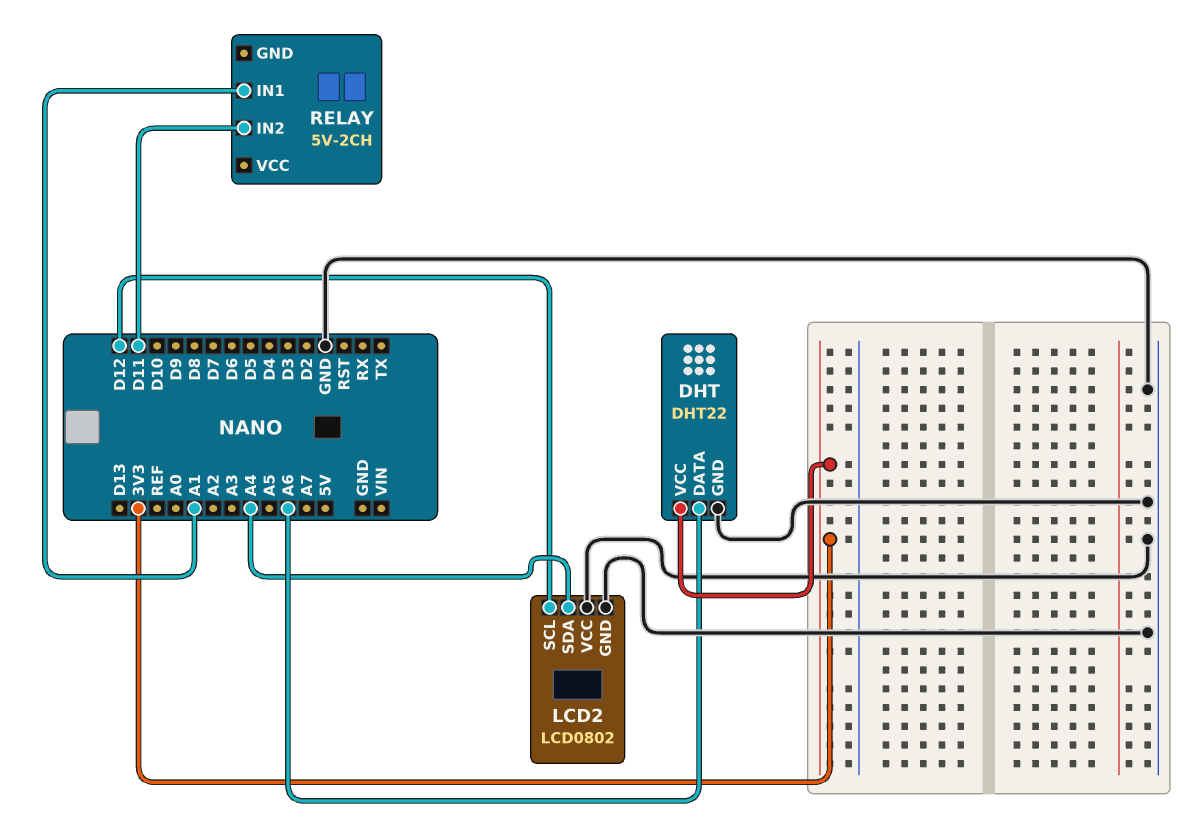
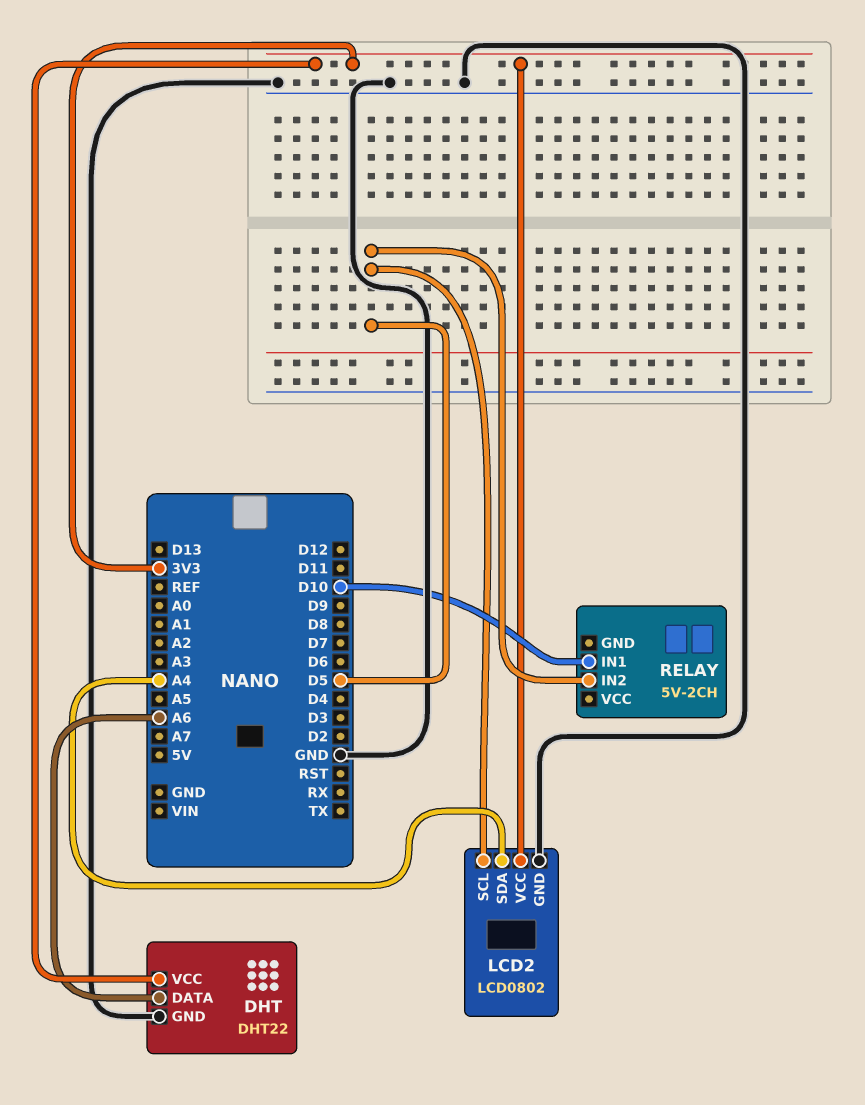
LCD2 pin SCL: D12 -> D5
LCD2 pin VCC: GND -> 3V3
RELAY pin IN1: A1 -> D10
RELAY pin IN2: D11 -> D5

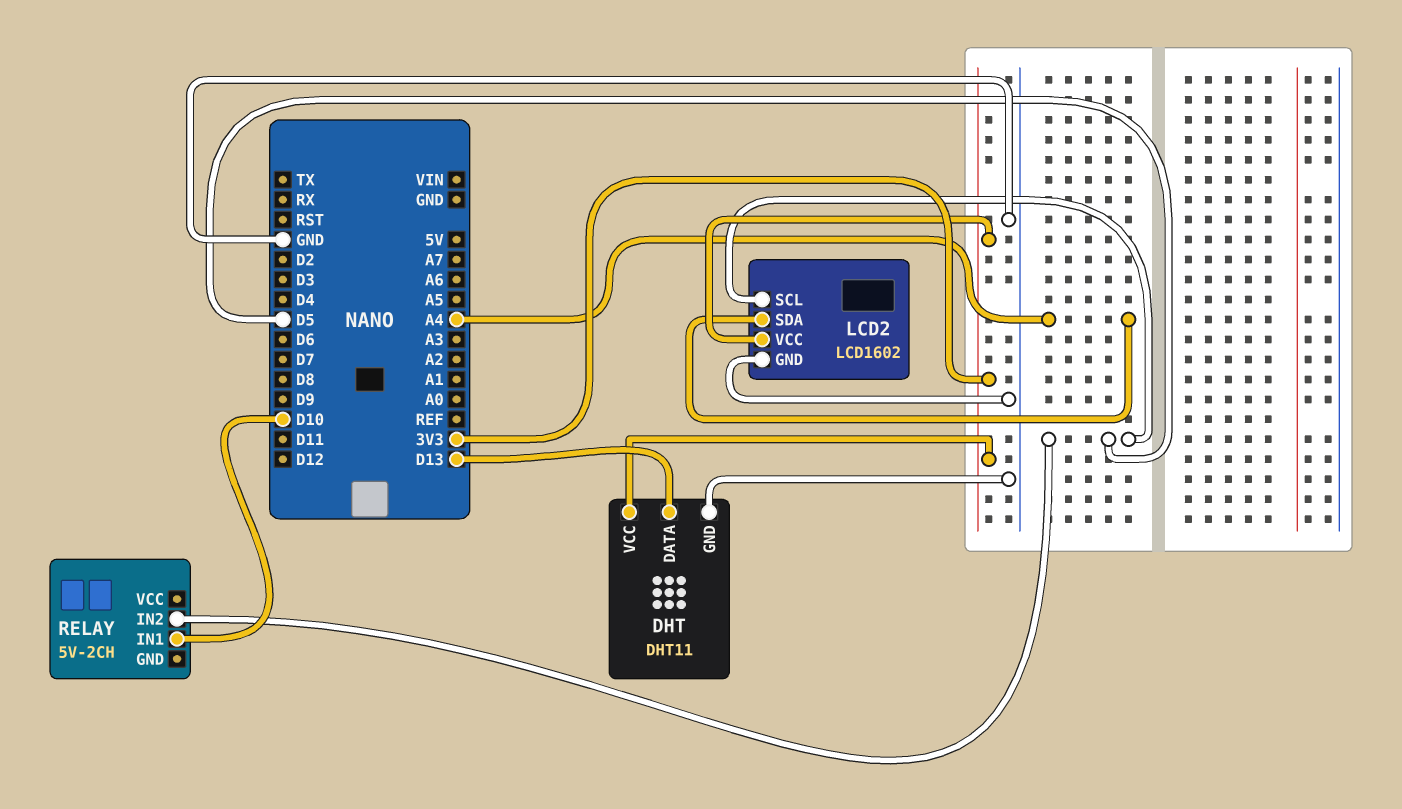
DHT: DHT22 -> DHT11
DHT pin DATA: A6 -> D13
LCD2: LCD0802 -> LCD1602

